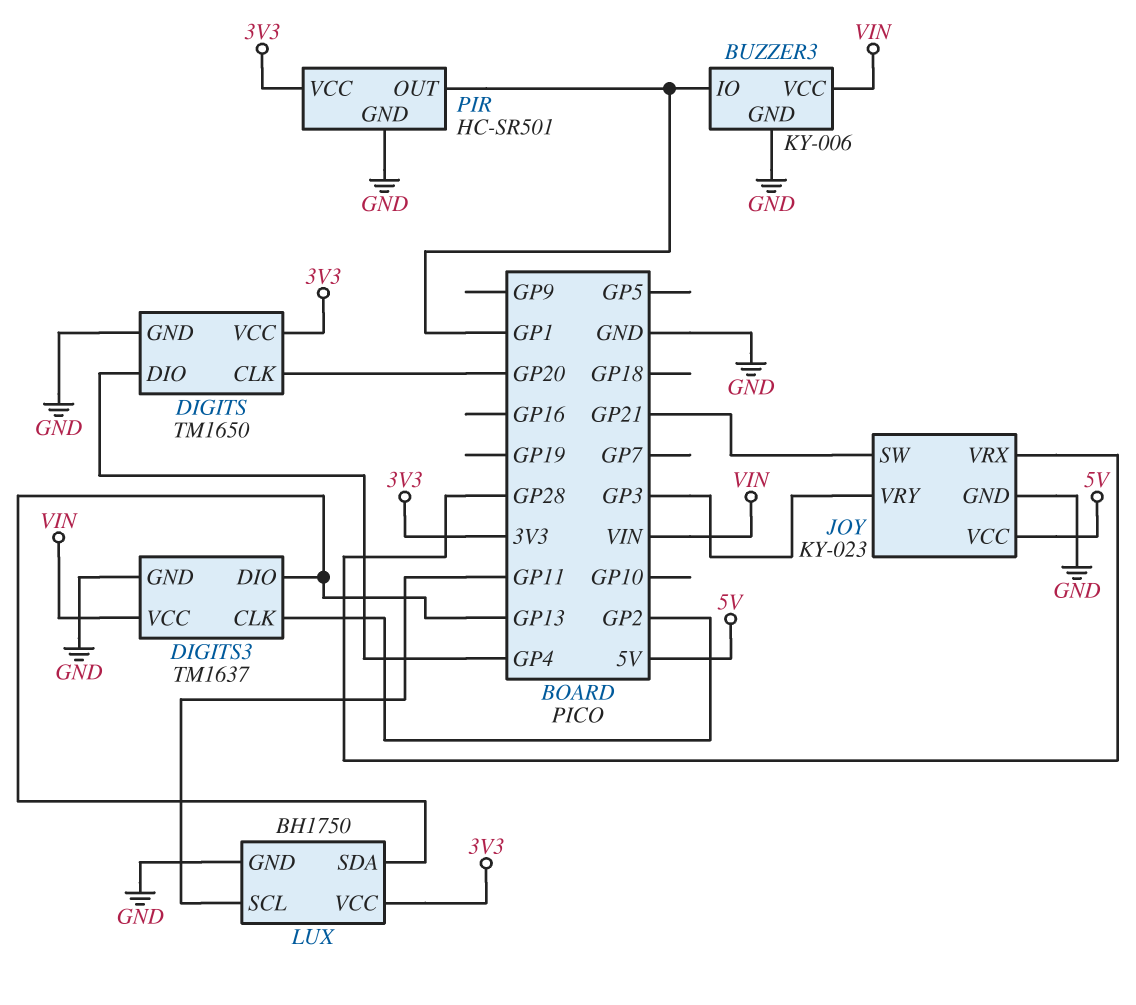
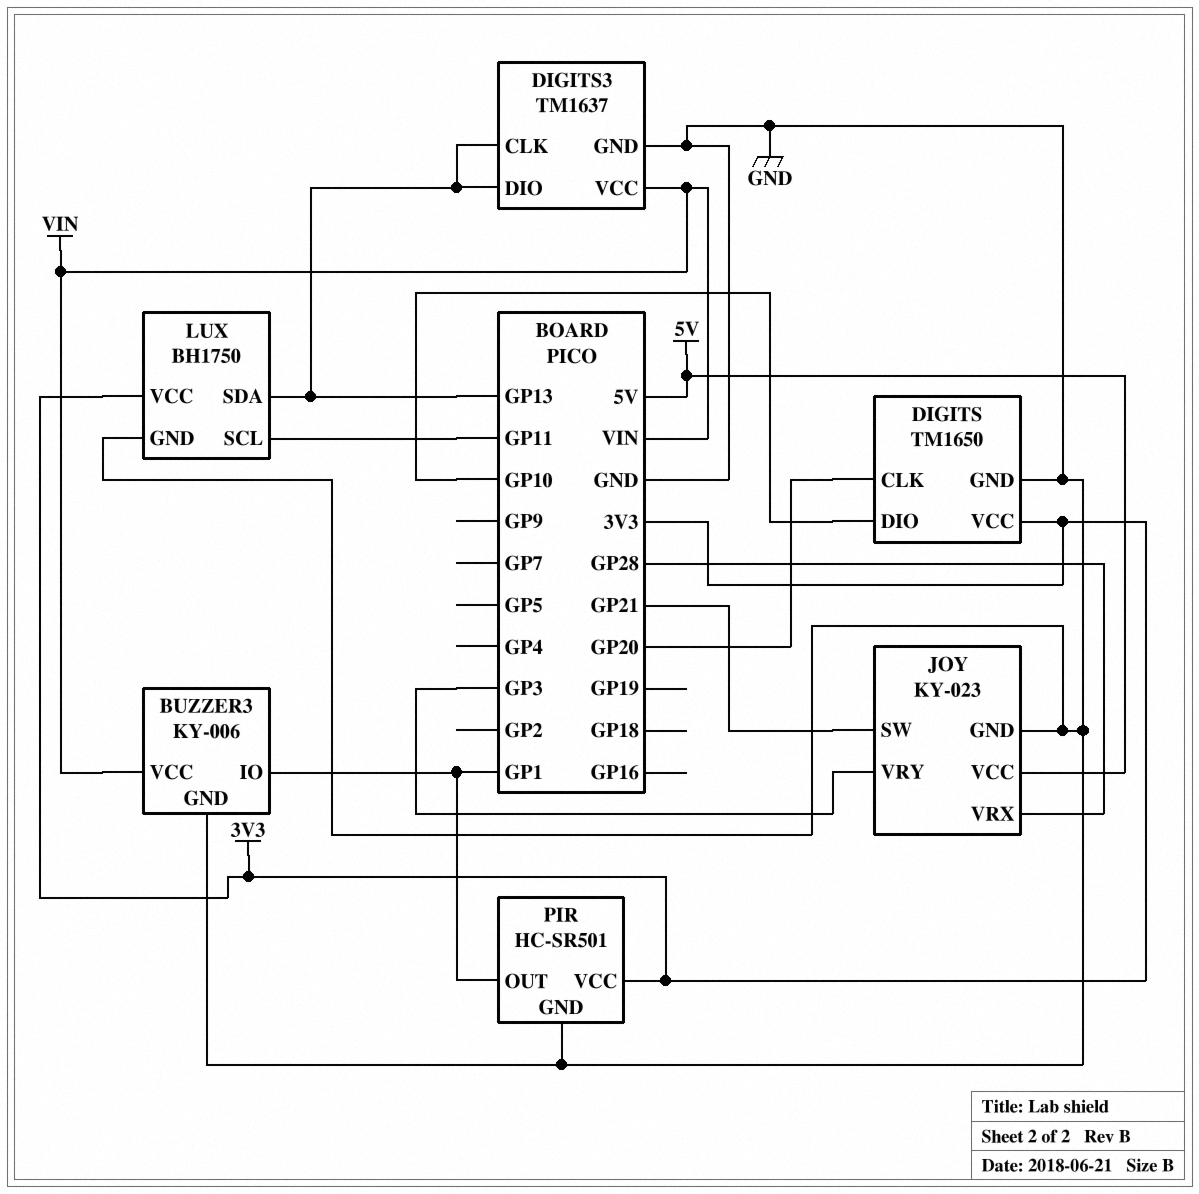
DIGITS pin DIO: GP4 -> GP10
DIGITS3 pin CLK: GP2 -> GP13

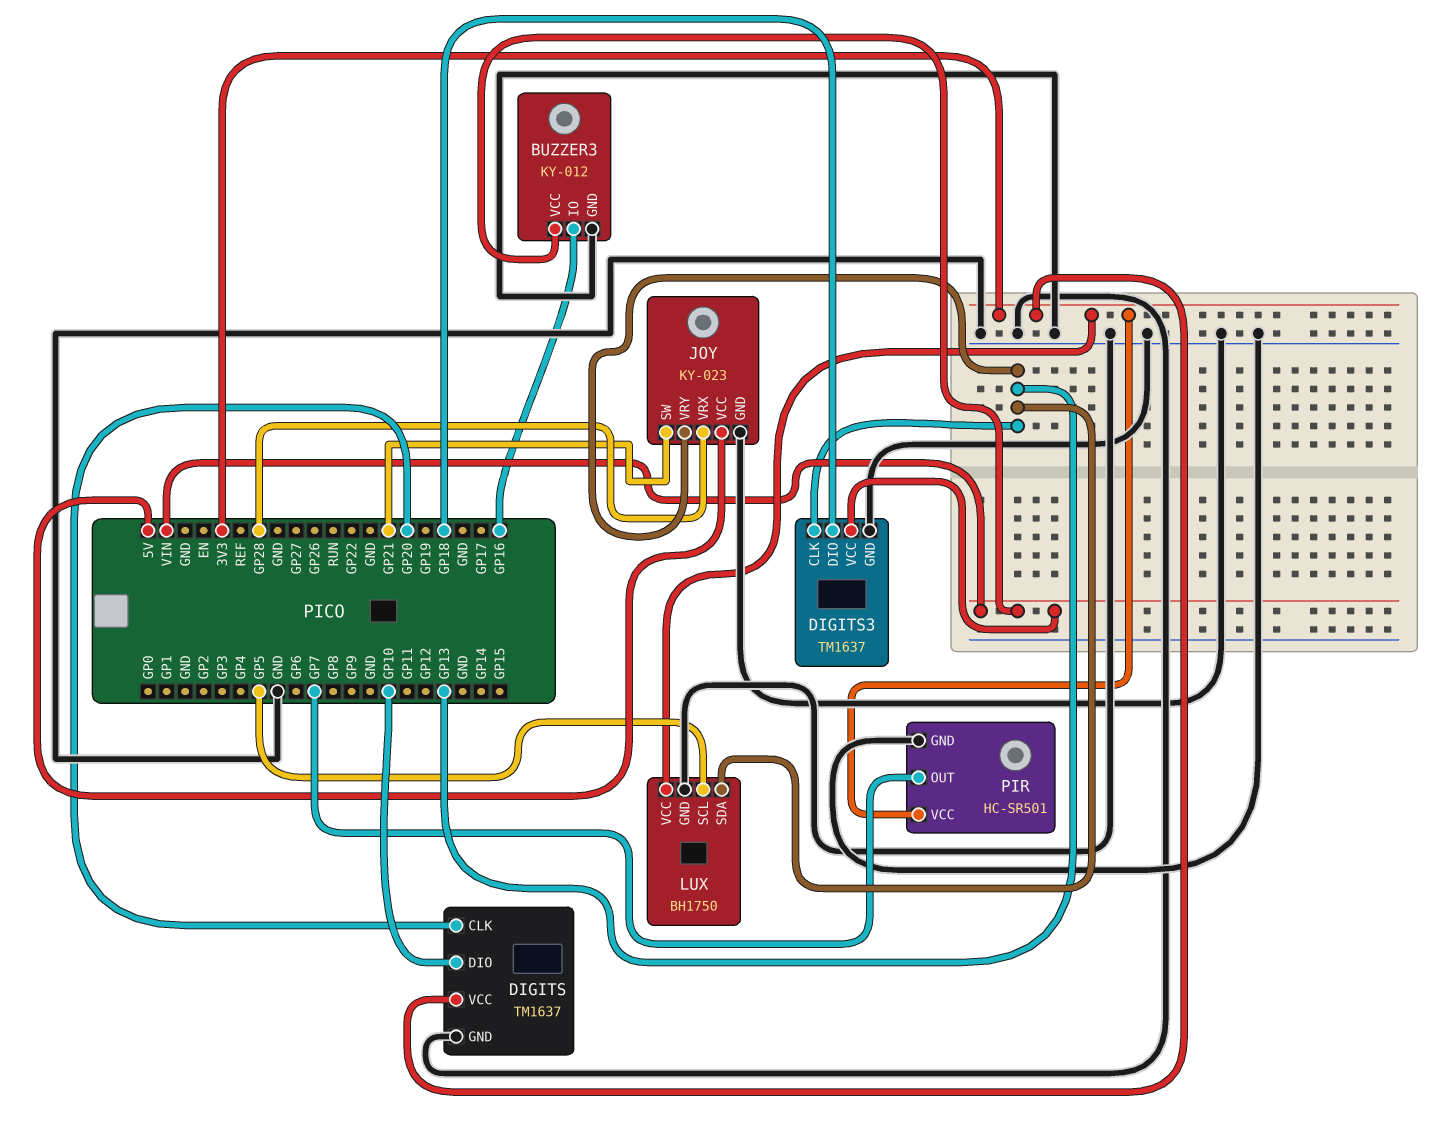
BUZZER3: KY-006 -> KY-012
BUZZER3 pin IO: GP1 -> GP16
DIGITS: TM1650 -> TM1637
DIGITS3 pin DIO: GP13 -> GP18
JOY pin VRY: GP3 -> GP13
LUX pin SCL: GP11 -> GP5
PIR pin OUT: GP1 -> GP7

